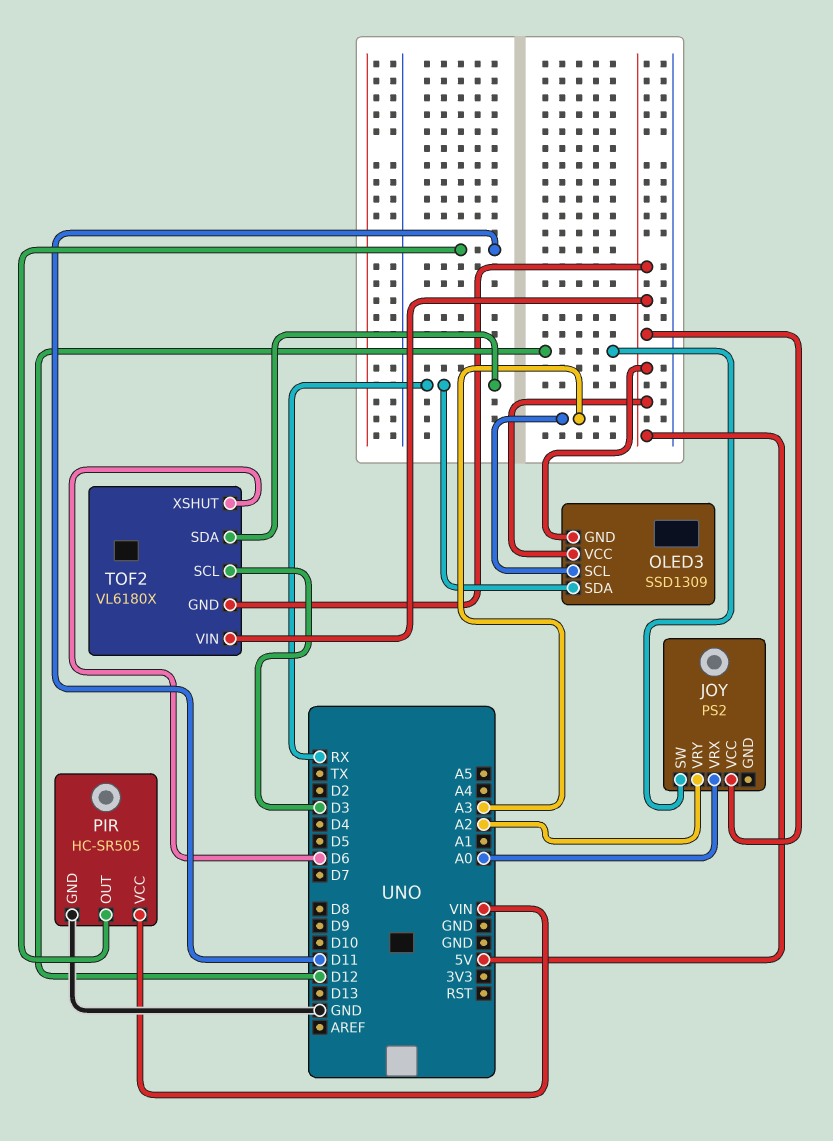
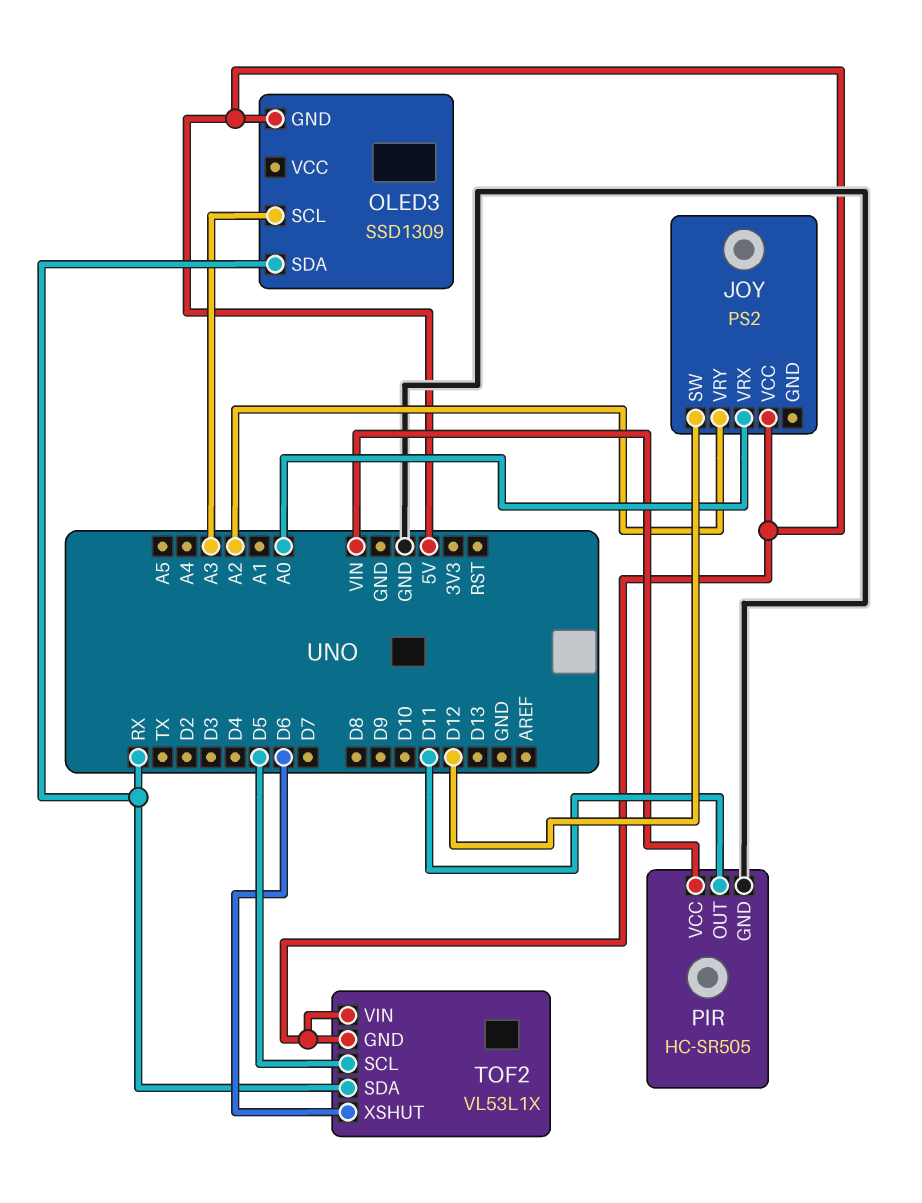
OLED3 pin VCC: 5V -> none
TOF2: VL6180X -> VL53L1X
TOF2 pin SCL: D3 -> D5

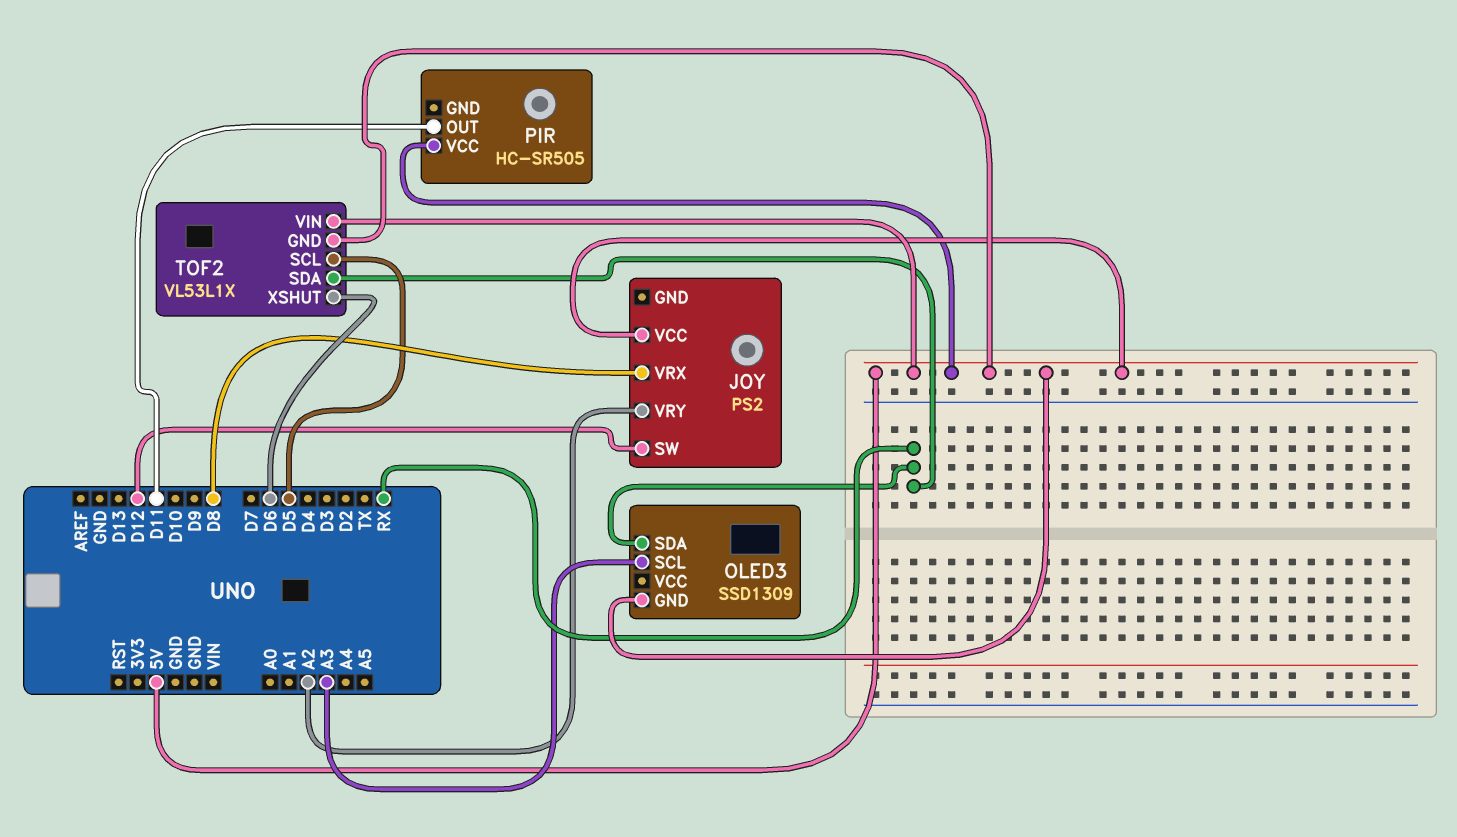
JOY pin VRX: A0 -> D8
PIR pin GND: GND -> none
PIR pin VCC: VIN -> 5V

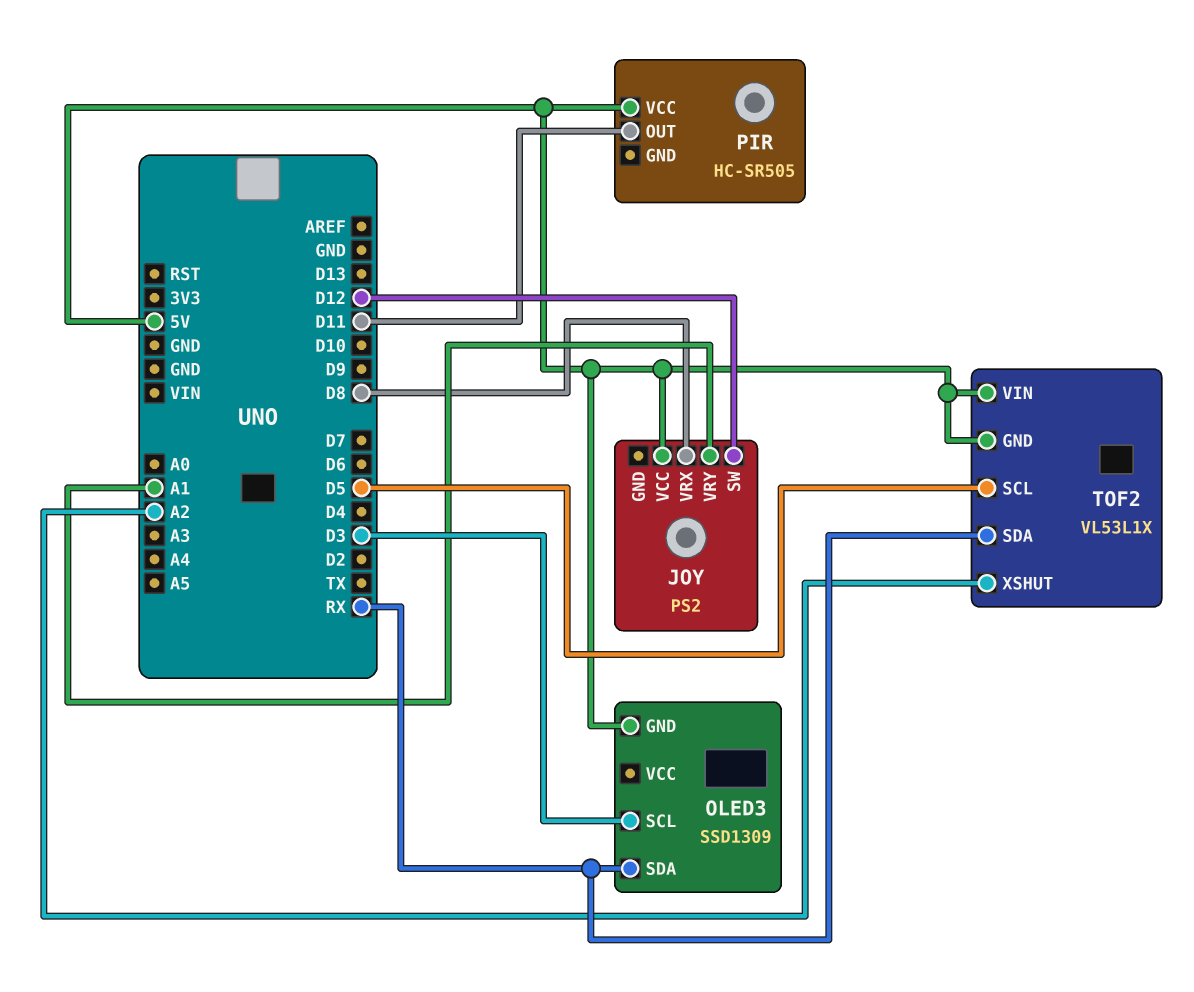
JOY pin VRY: A2 -> A1
OLED3 pin SCL: A3 -> D3
TOF2 pin XSHUT: D6 -> A2

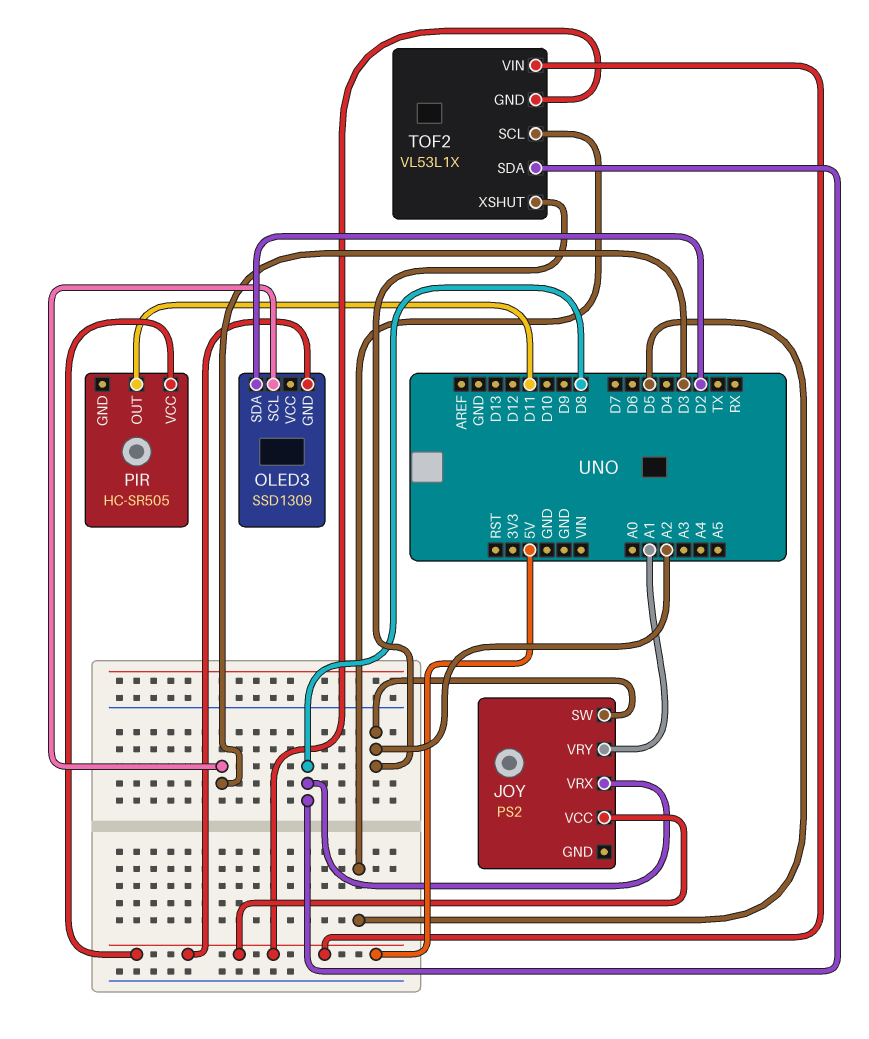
JOY pin SW: D12 -> A2
OLED3 pin SDA: RX -> D2
TOF2 pin SDA: RX -> D8

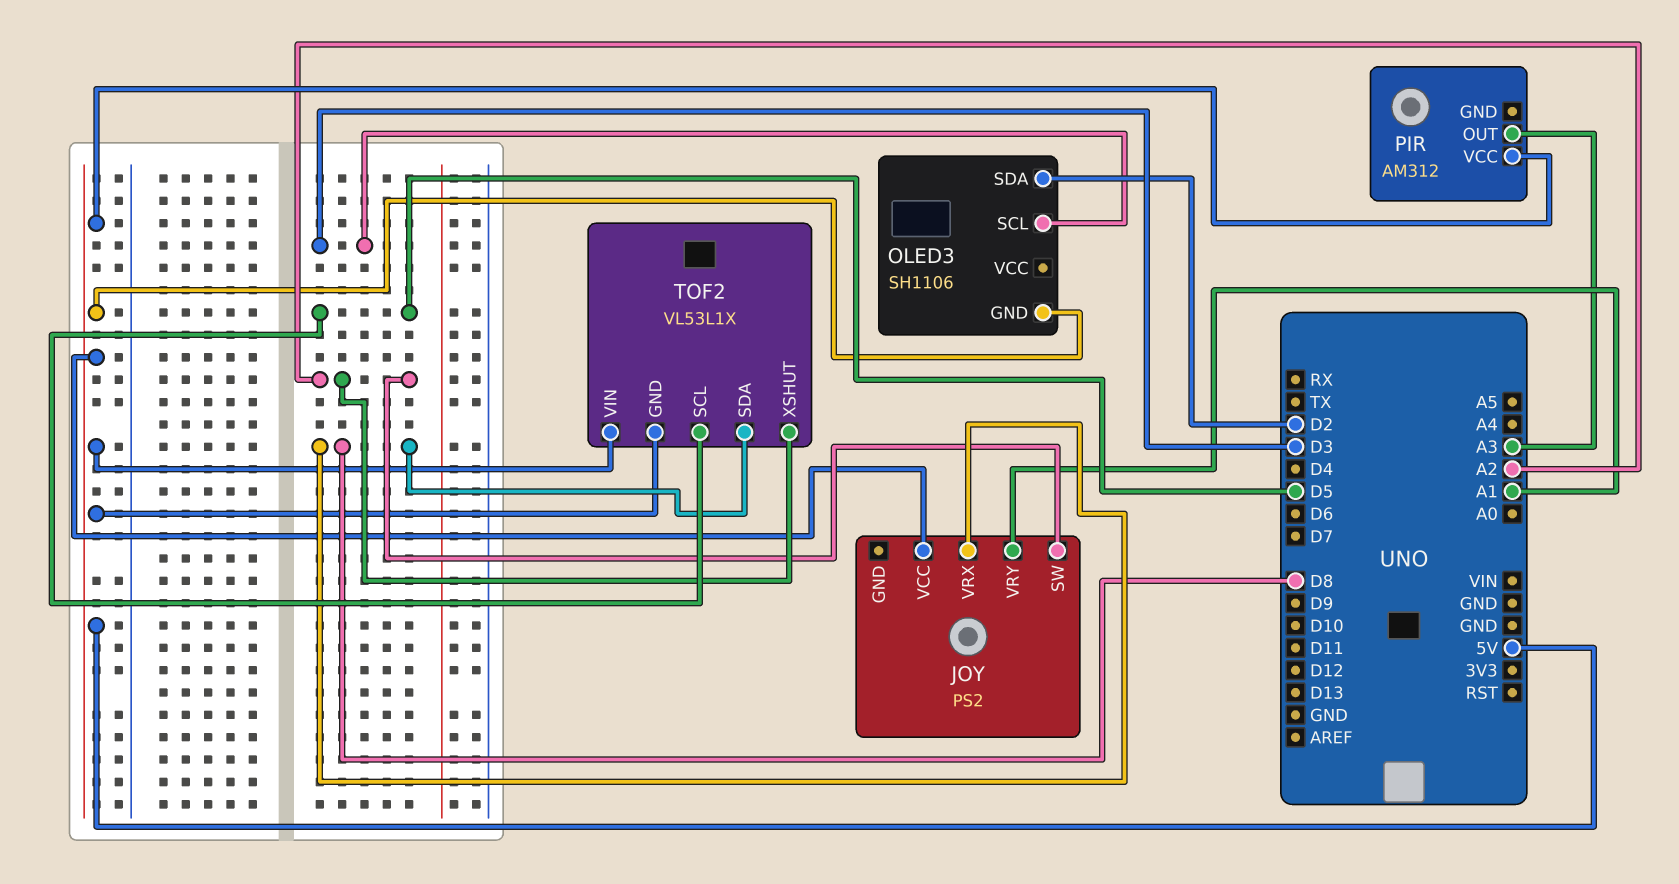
OLED3: SSD1309 -> SH1106
PIR: HC-SR505 -> AM312
PIR pin OUT: D11 -> A3

